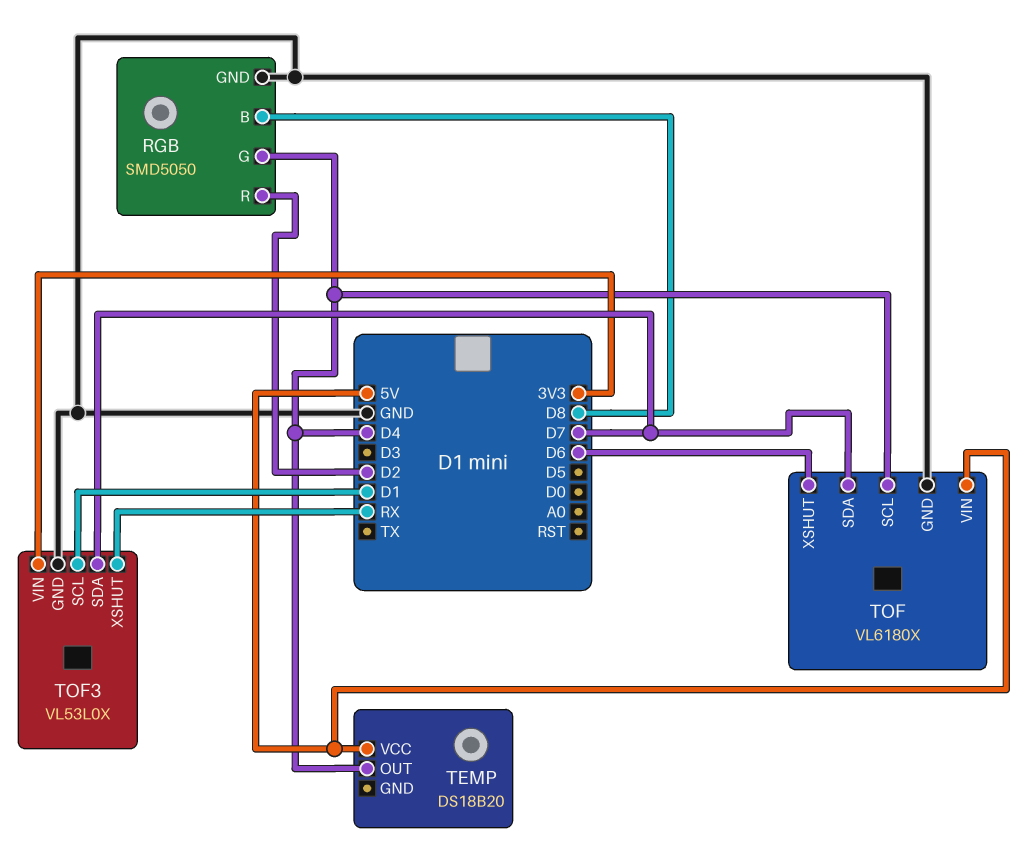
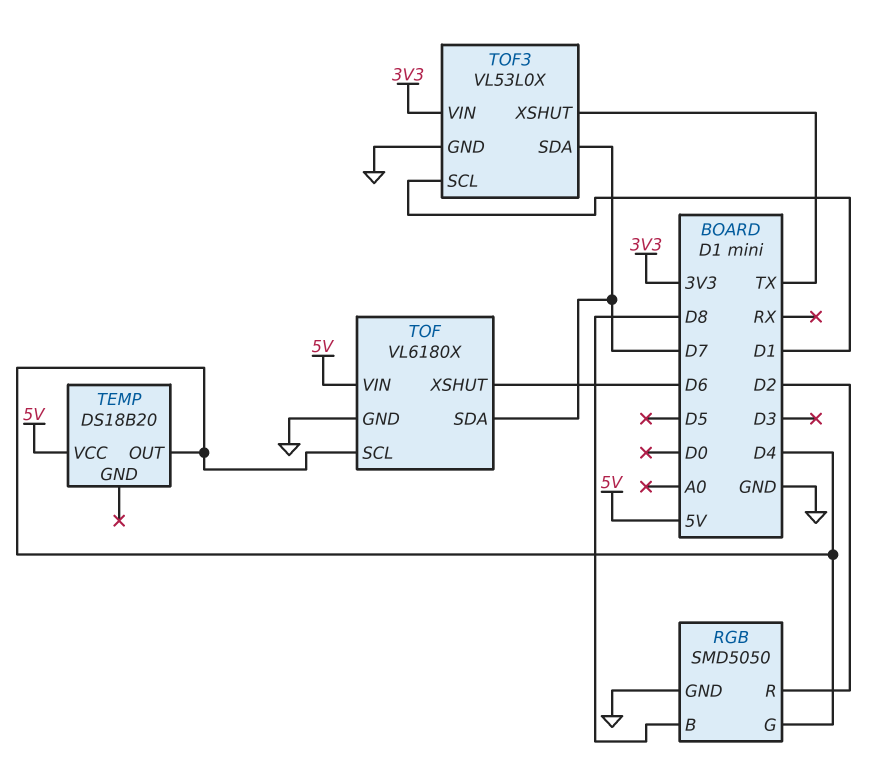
TOF3 pin XSHUT: RX -> TX

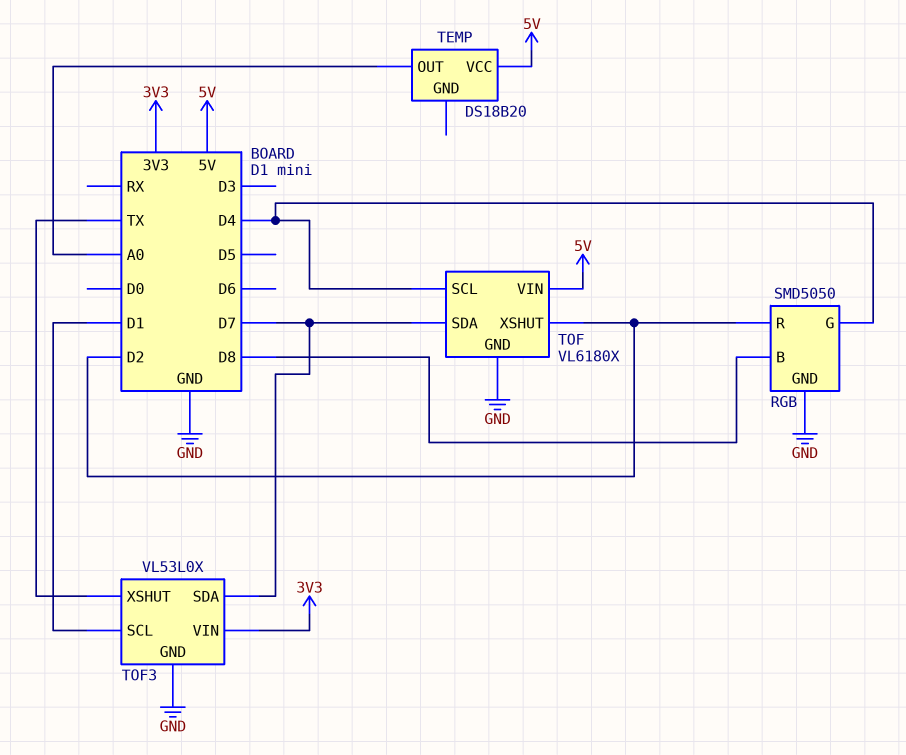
TEMP pin OUT: D4 -> A0
TOF pin XSHUT: D6 -> D2

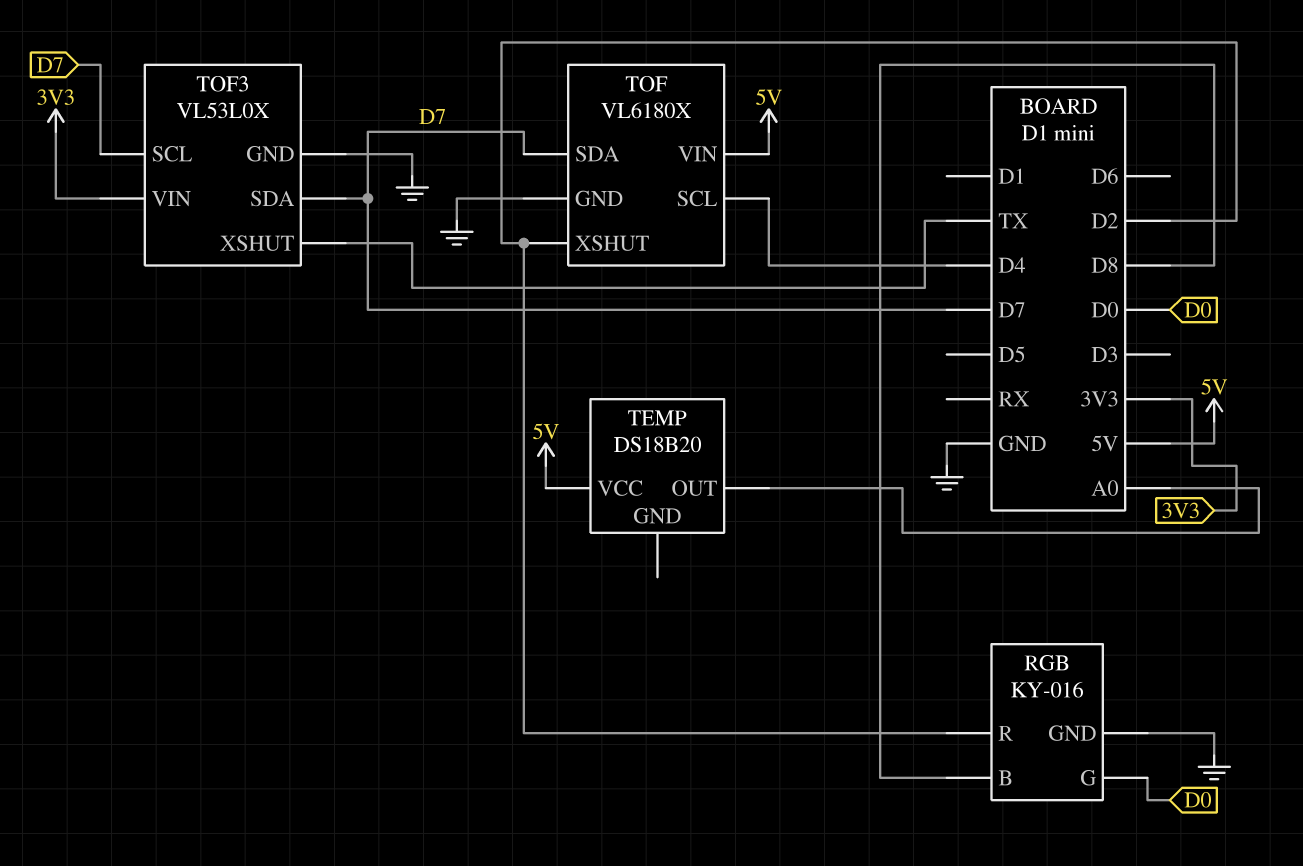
RGB: SMD5050 -> KY-016
RGB pin G: D4 -> D0
TOF3 pin SCL: D1 -> D7

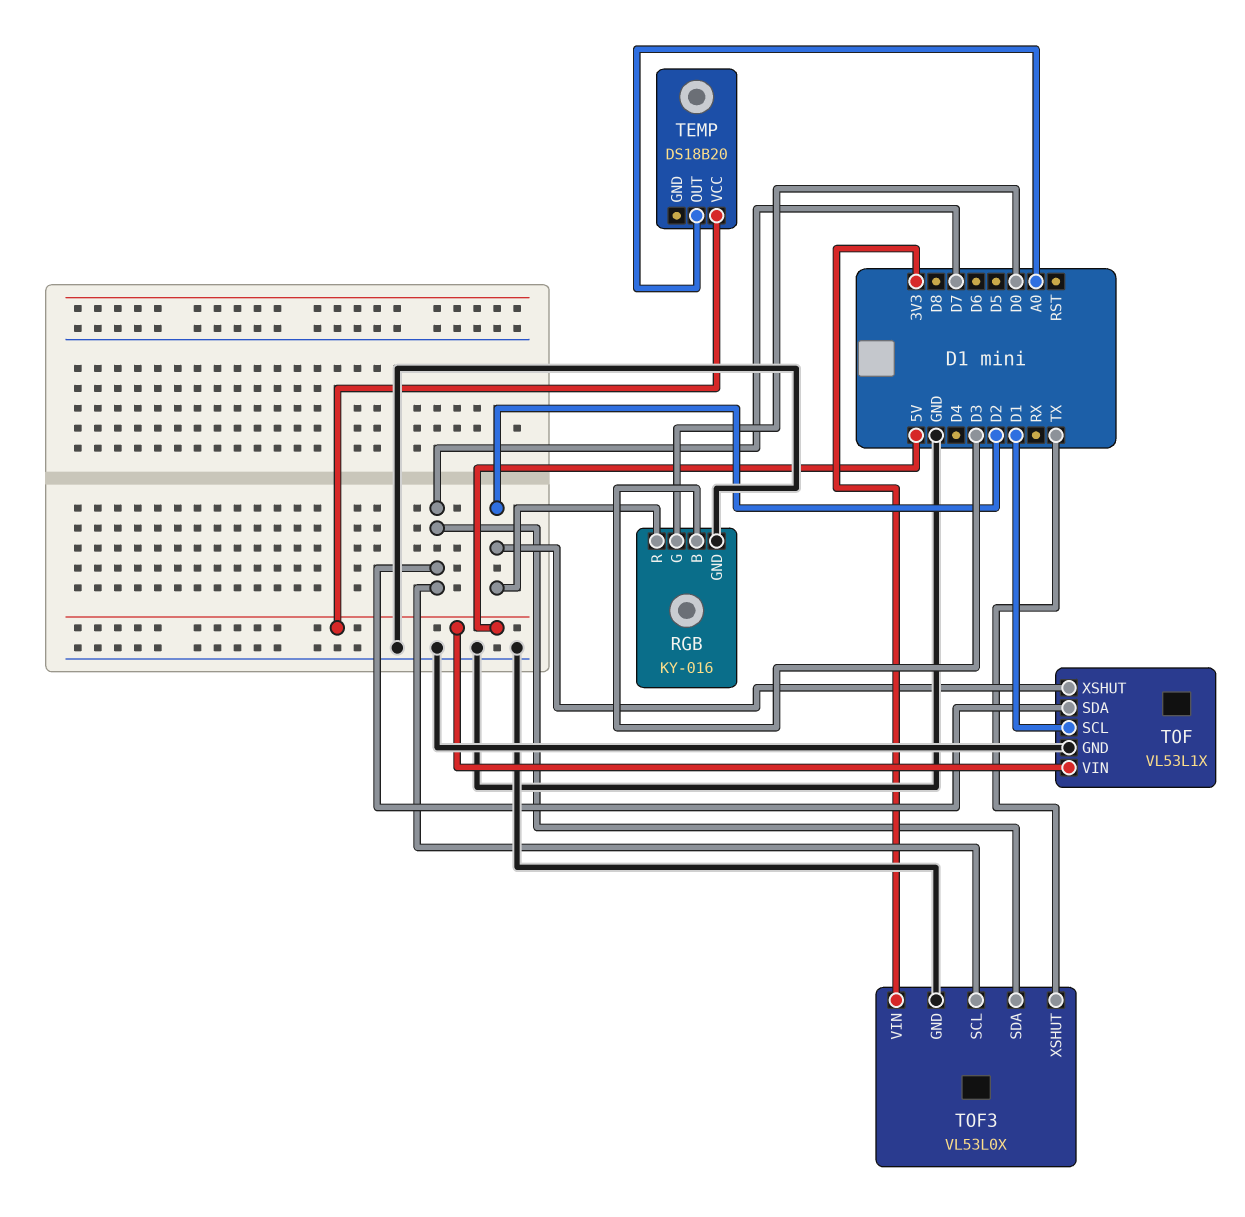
RGB pin B: D8 -> D3
TOF: VL6180X -> VL53L1X
TOF pin SCL: D4 -> D1

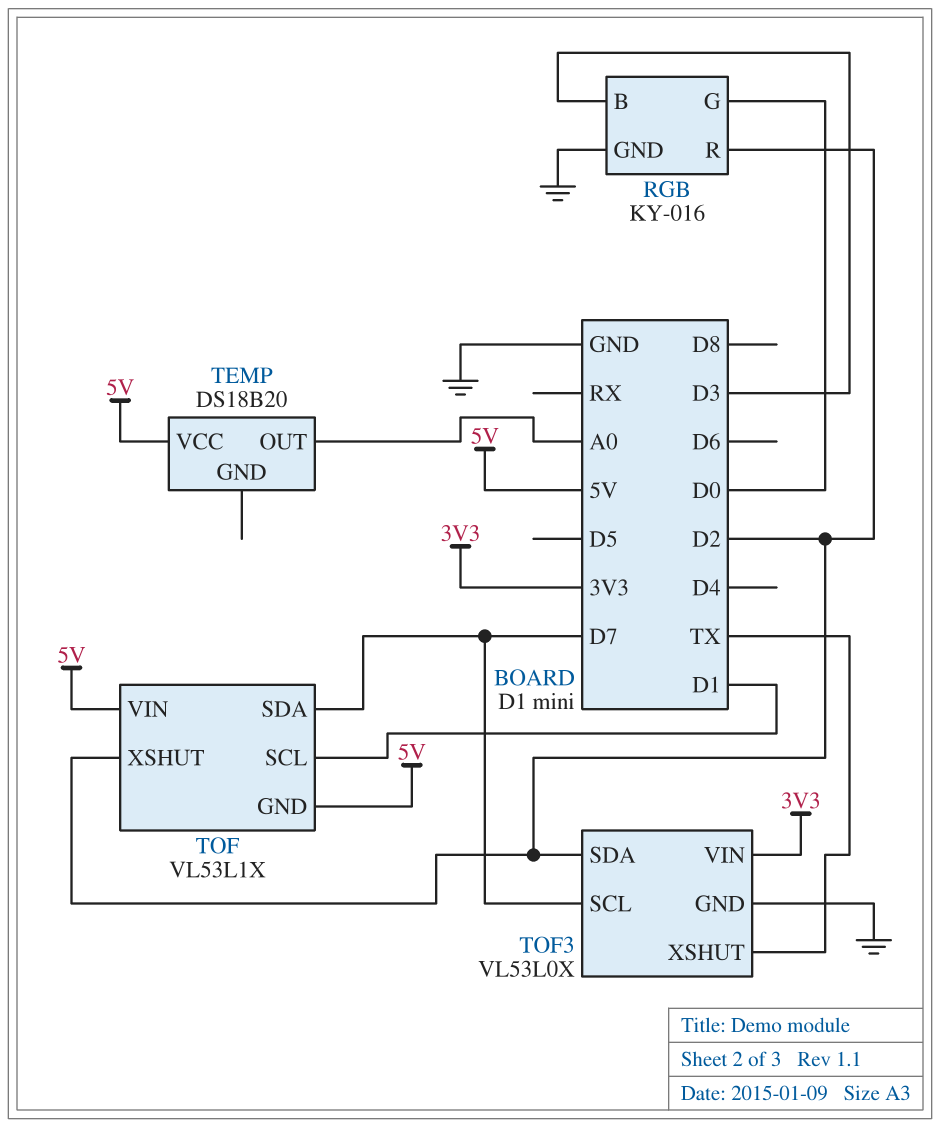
TOF pin GND: GND -> 5V
TOF3 pin SDA: D7 -> D2

